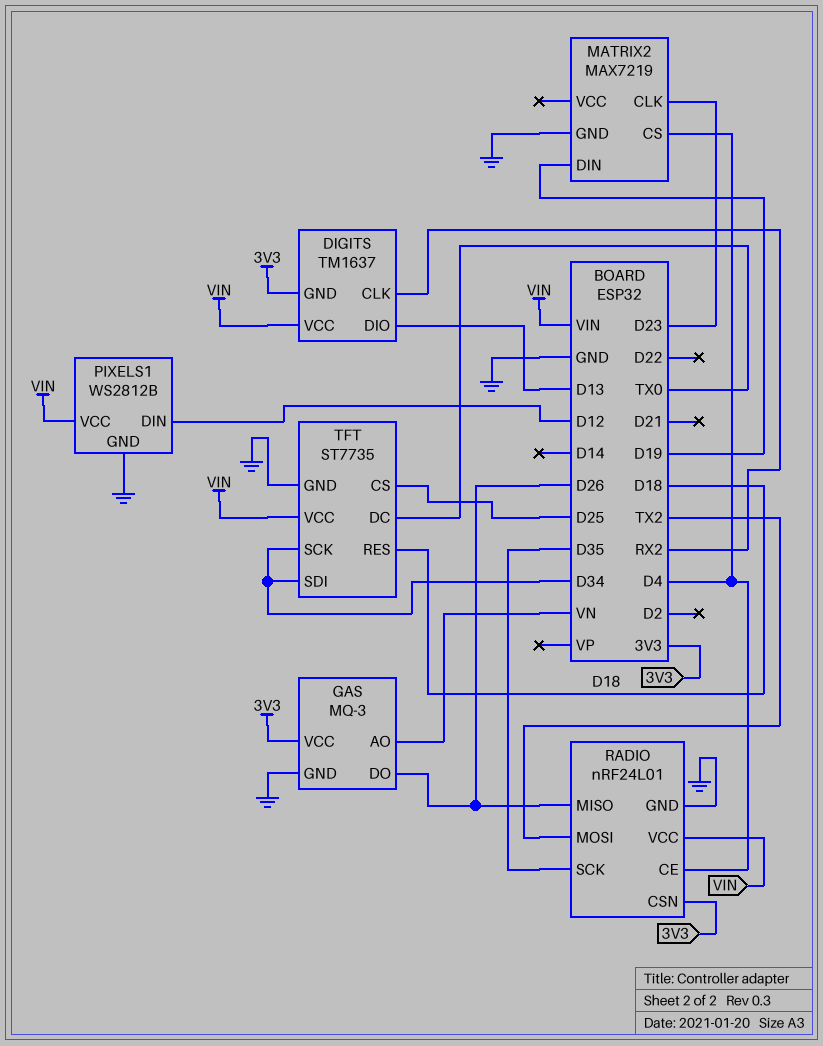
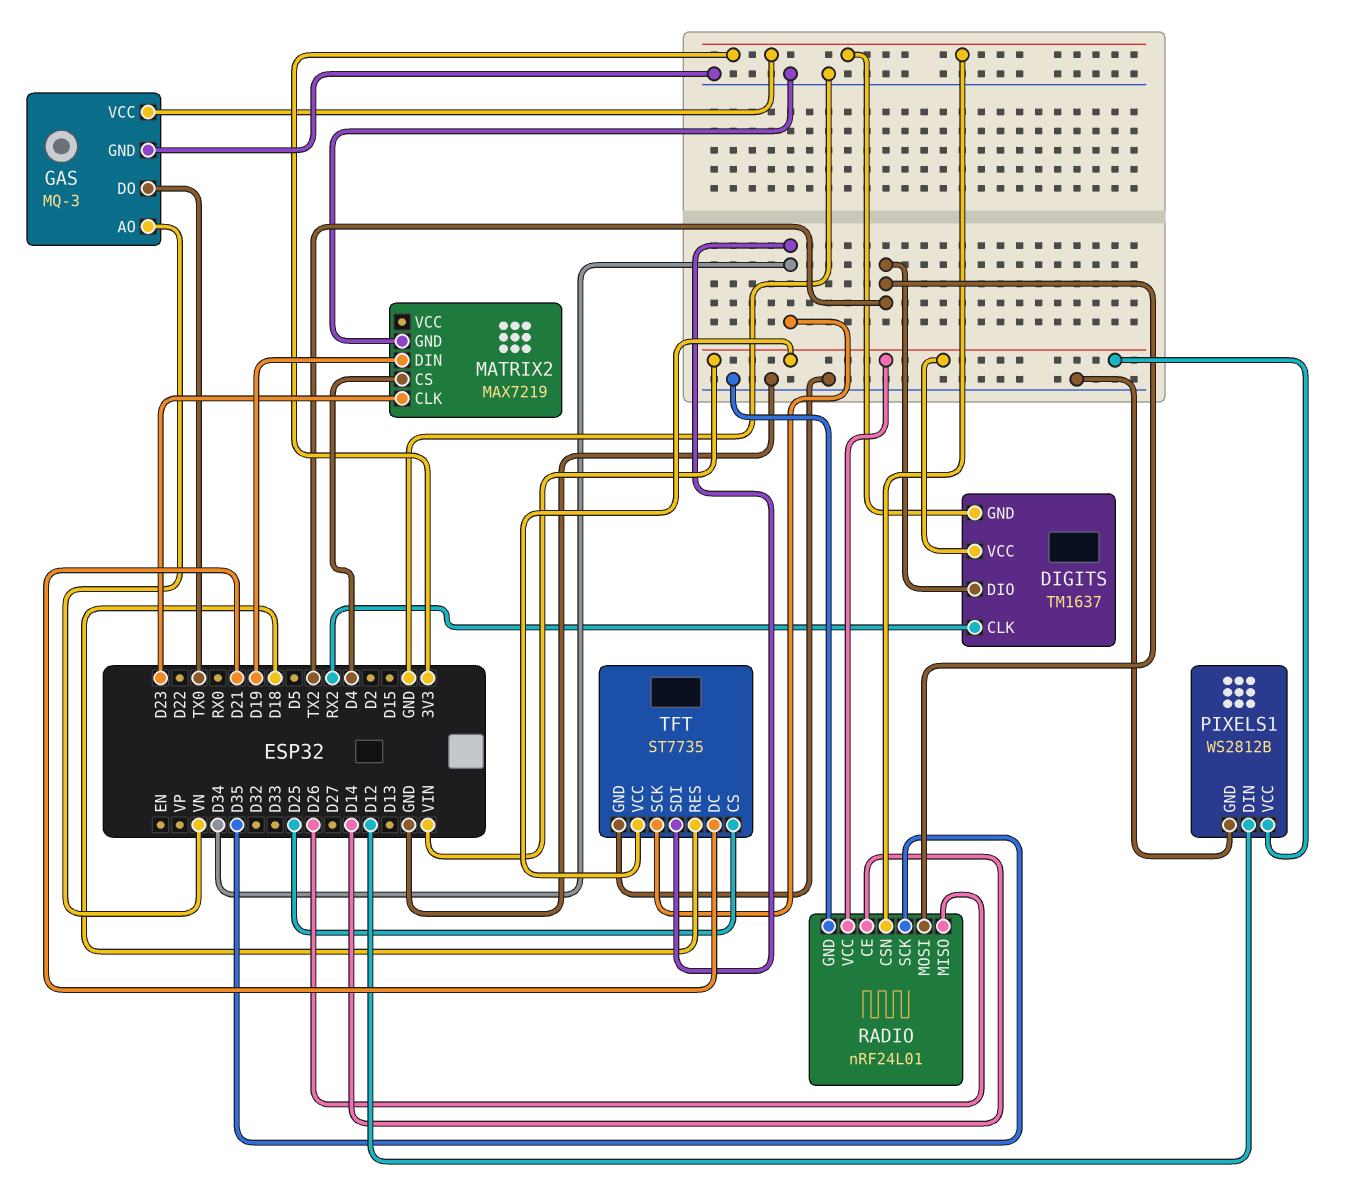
DIGITS pin DIO: D13 -> TX2
GAS pin DO: D26 -> TX0
RADIO pin CE: D4 -> D14
TFT pin DC: TX0 -> D21

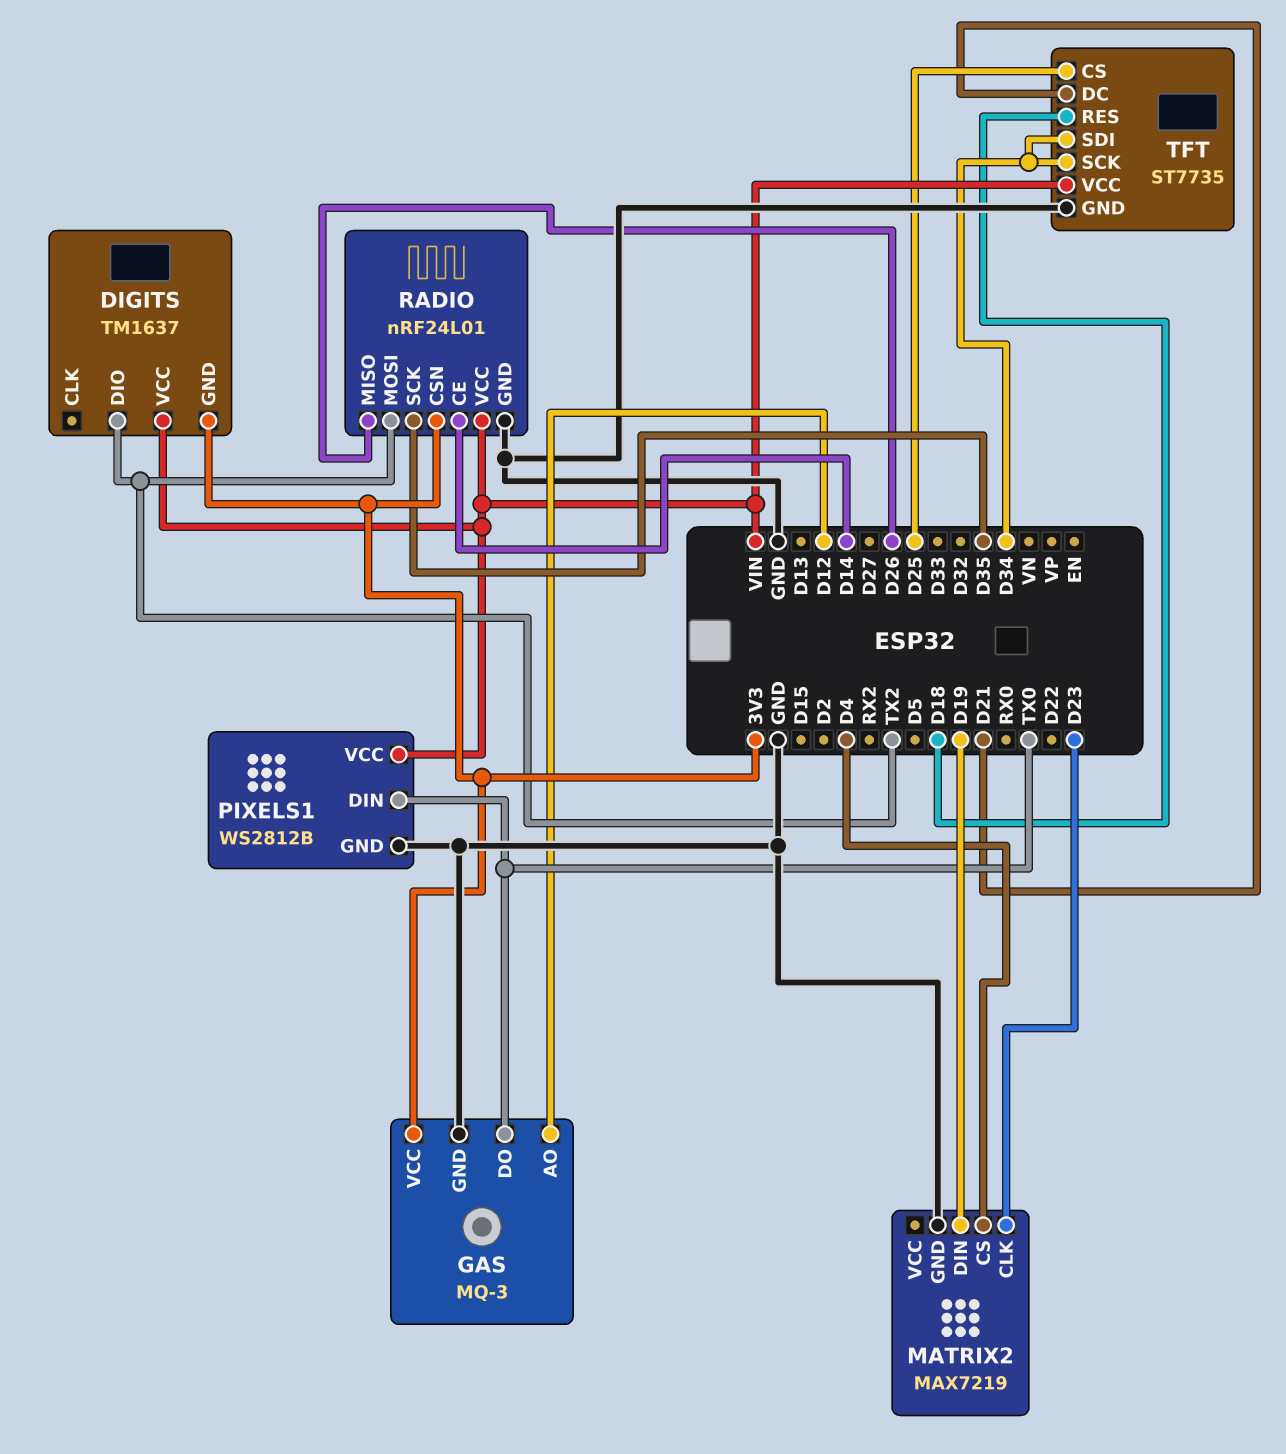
DIGITS pin CLK: RX2 -> none
GAS pin AO: VN -> D12
PIXELS1 pin DIN: D12 -> TX0

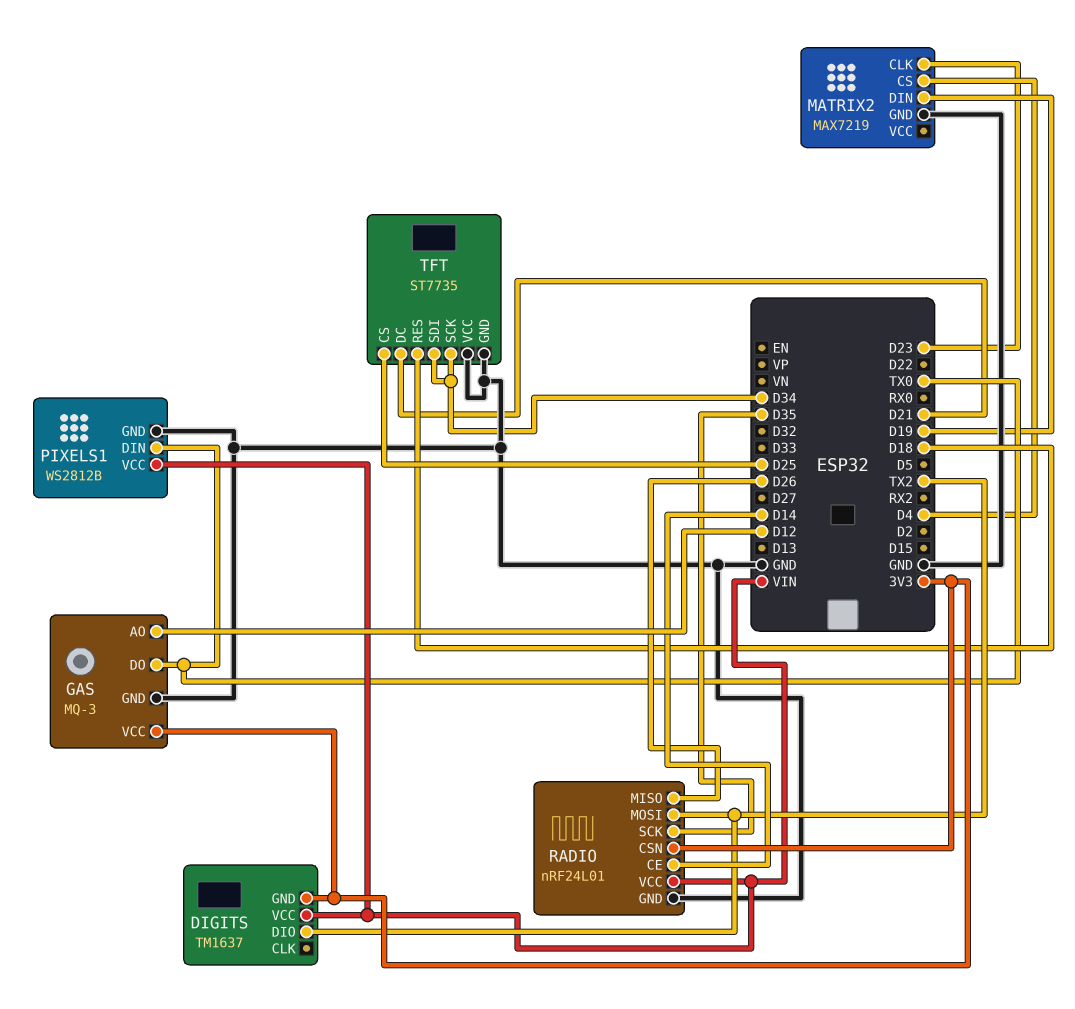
TFT pin VCC: VIN -> GND

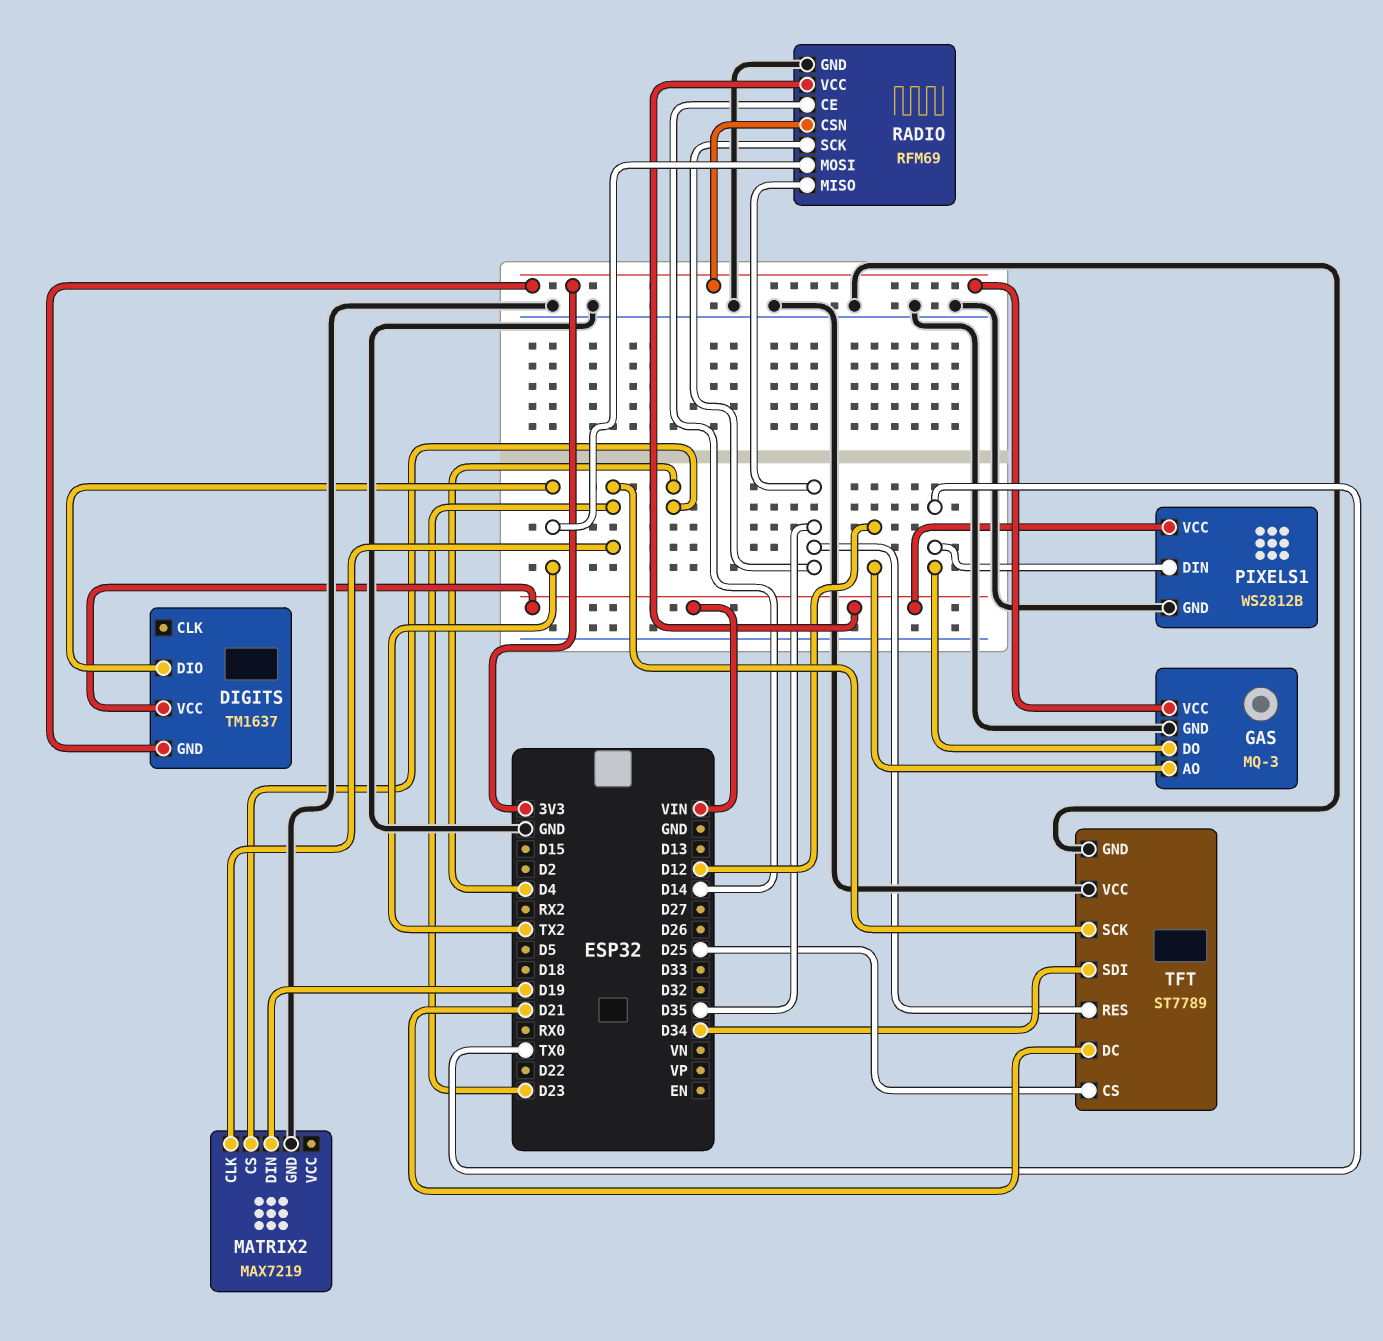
RADIO: nRF24L01 -> RFM69
RADIO pin MISO: D26 -> D35
TFT: ST7735 -> ST7789
TFT pin RES: D18 -> D35
TFT pin SCK: D34 -> D23

